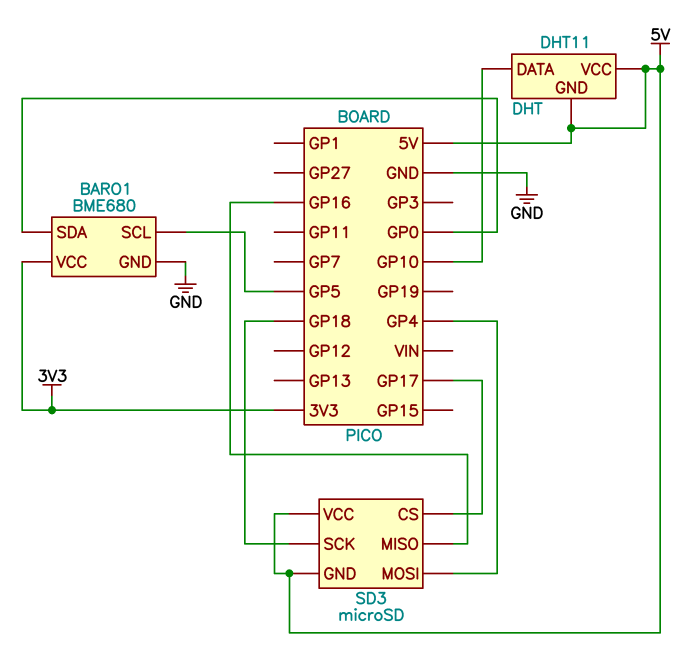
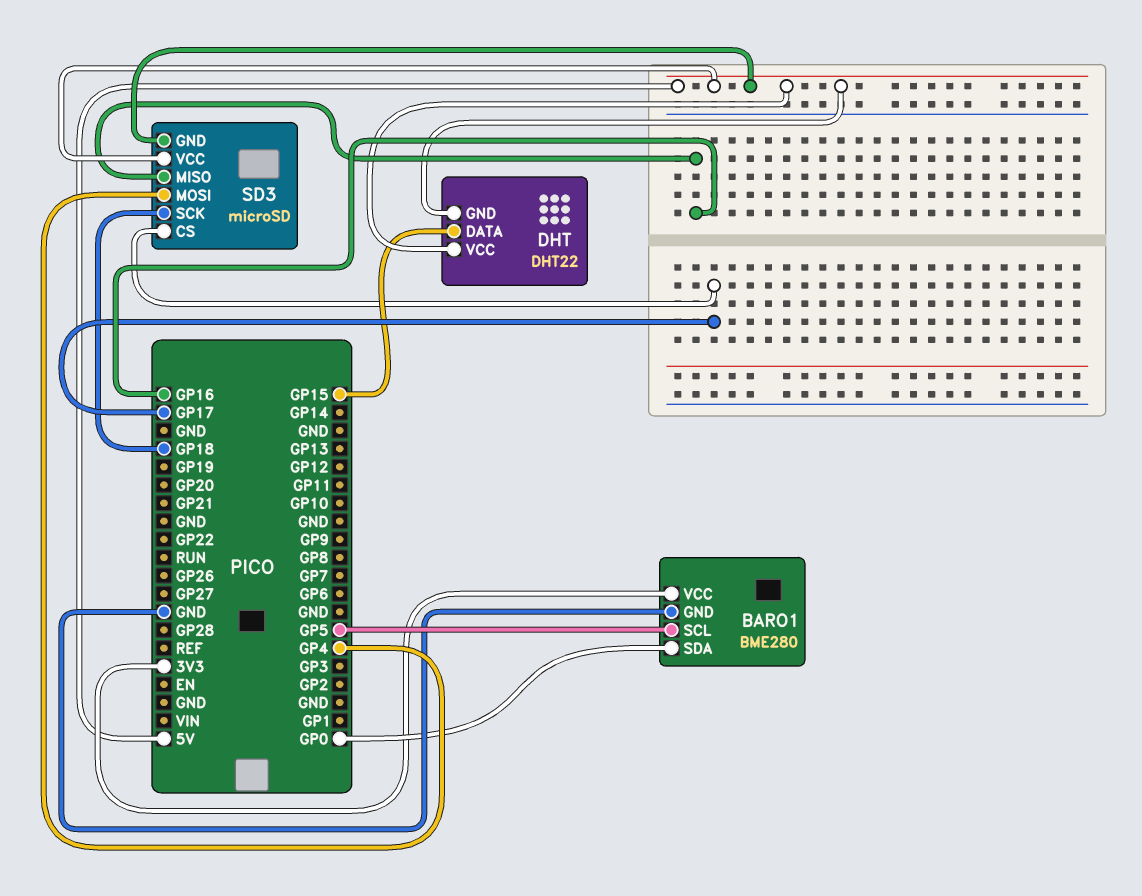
BARO1: BME680 -> BME280
DHT: DHT11 -> DHT22
DHT pin DATA: GP10 -> GP15

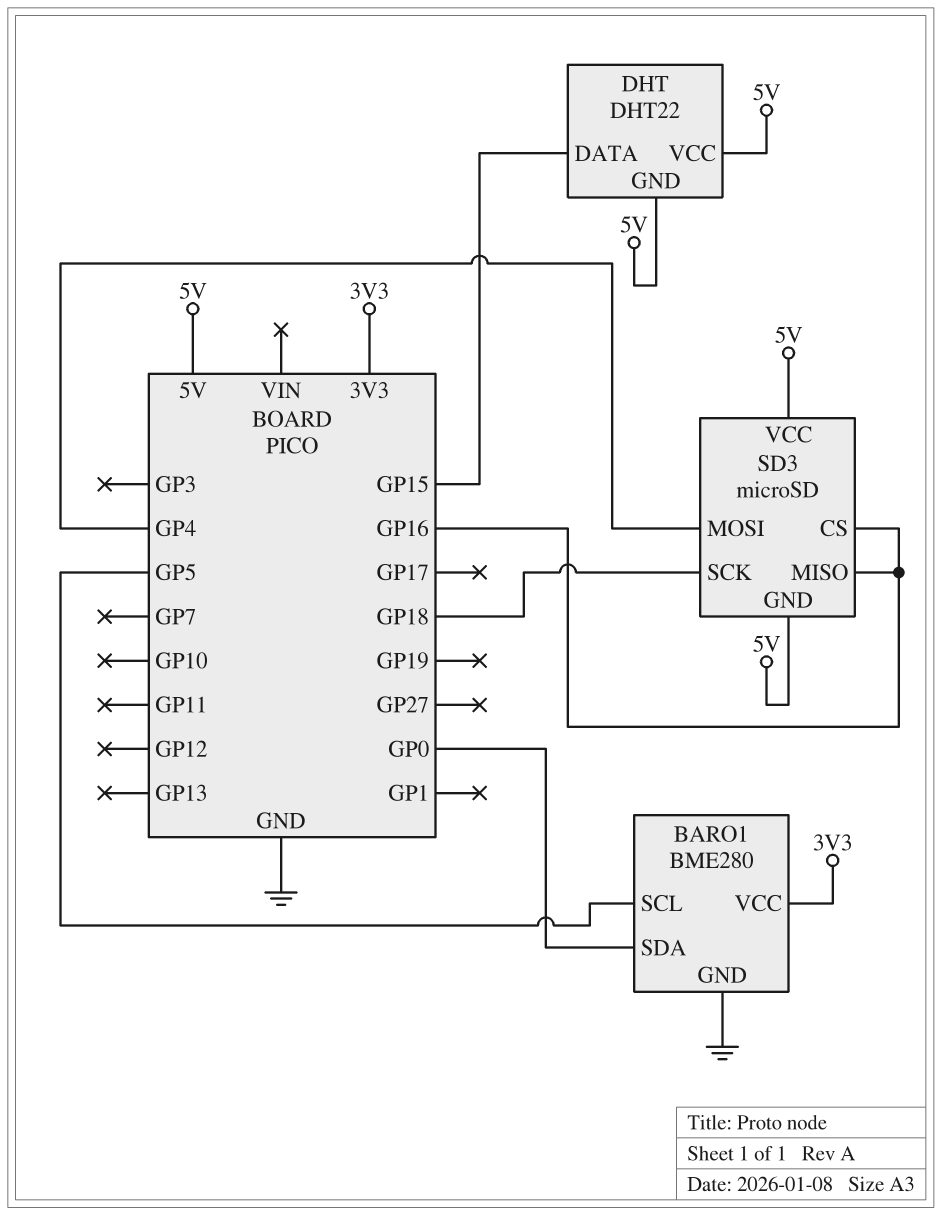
SD3 pin CS: GP17 -> GP16

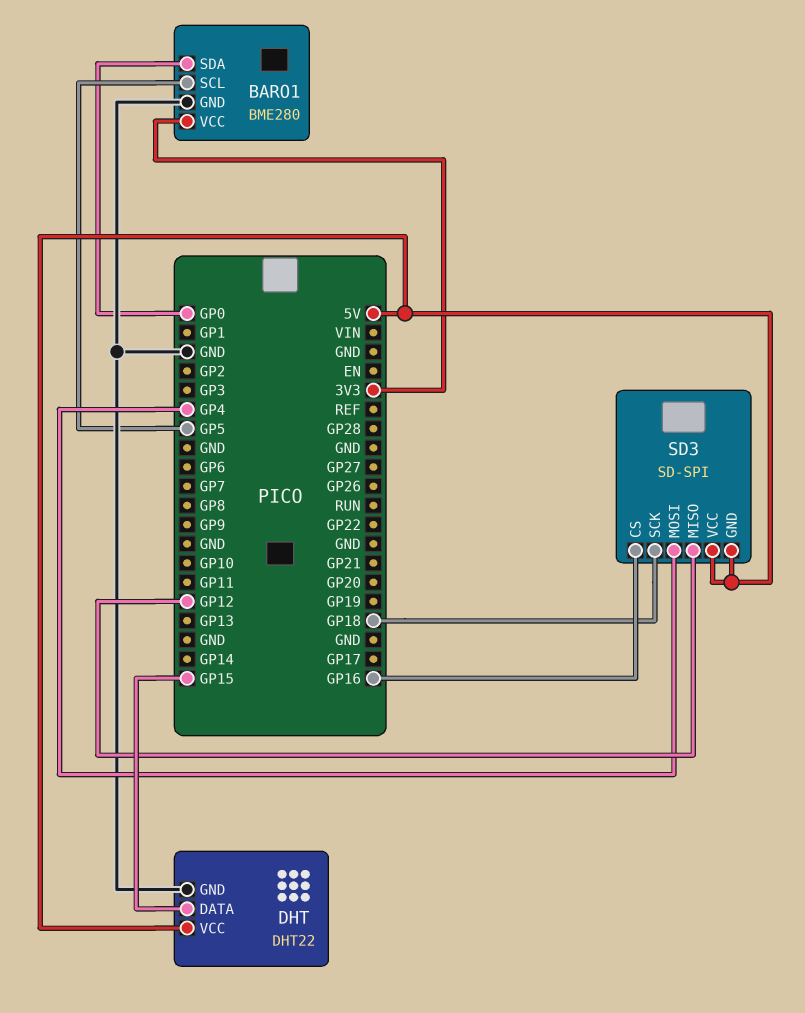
DHT pin GND: 5V -> GND
SD3: microSD -> SD-SPI
SD3 pin MISO: GP16 -> GP12

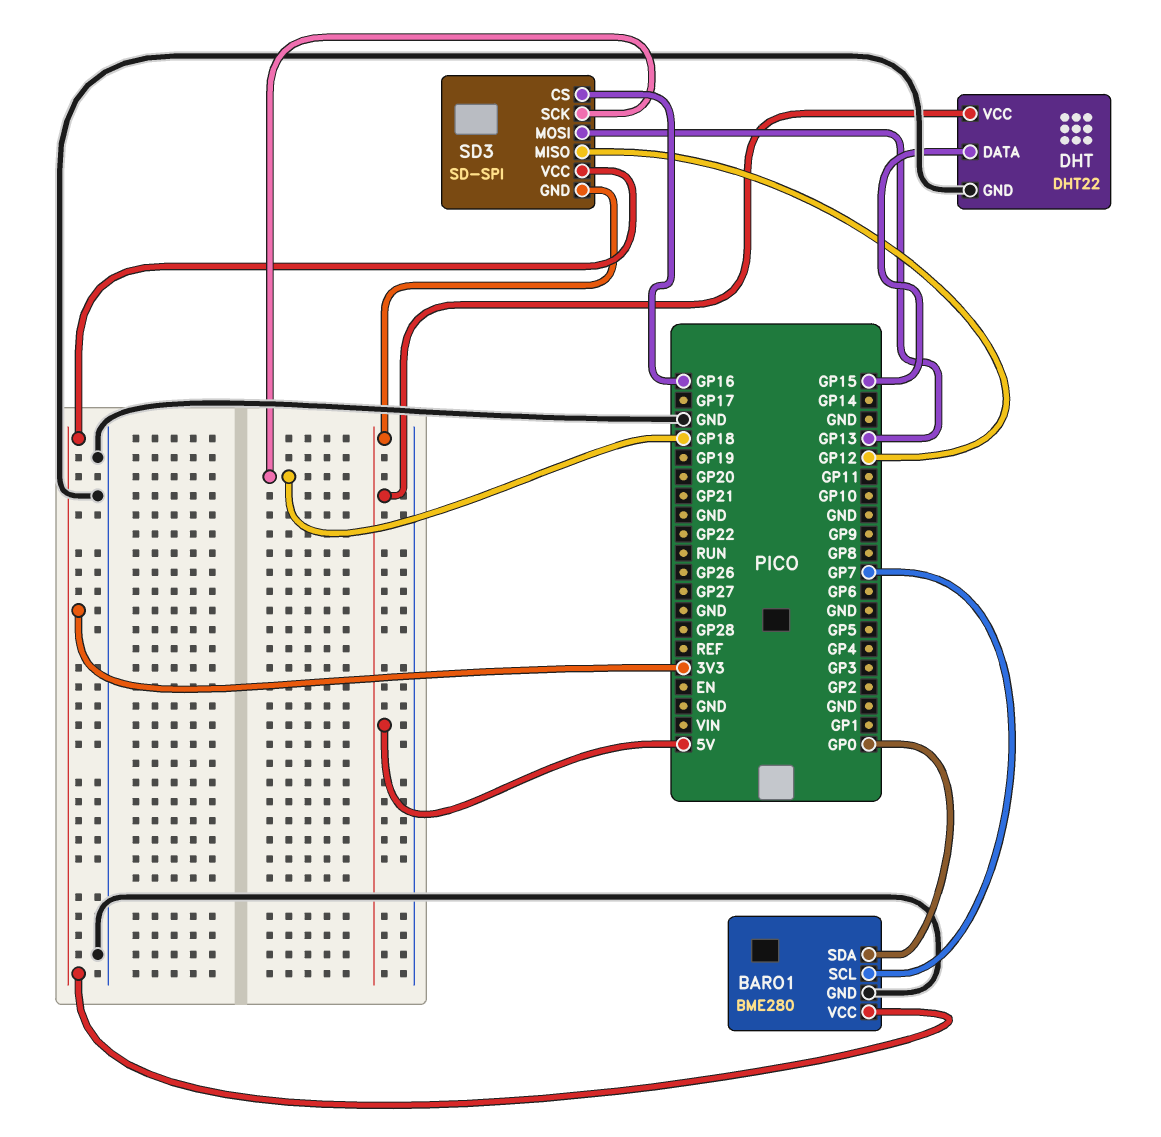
BARO1 pin SCL: GP5 -> GP7
SD3 pin MOSI: GP4 -> GP13
SD3 pin VCC: 5V -> 3V3

